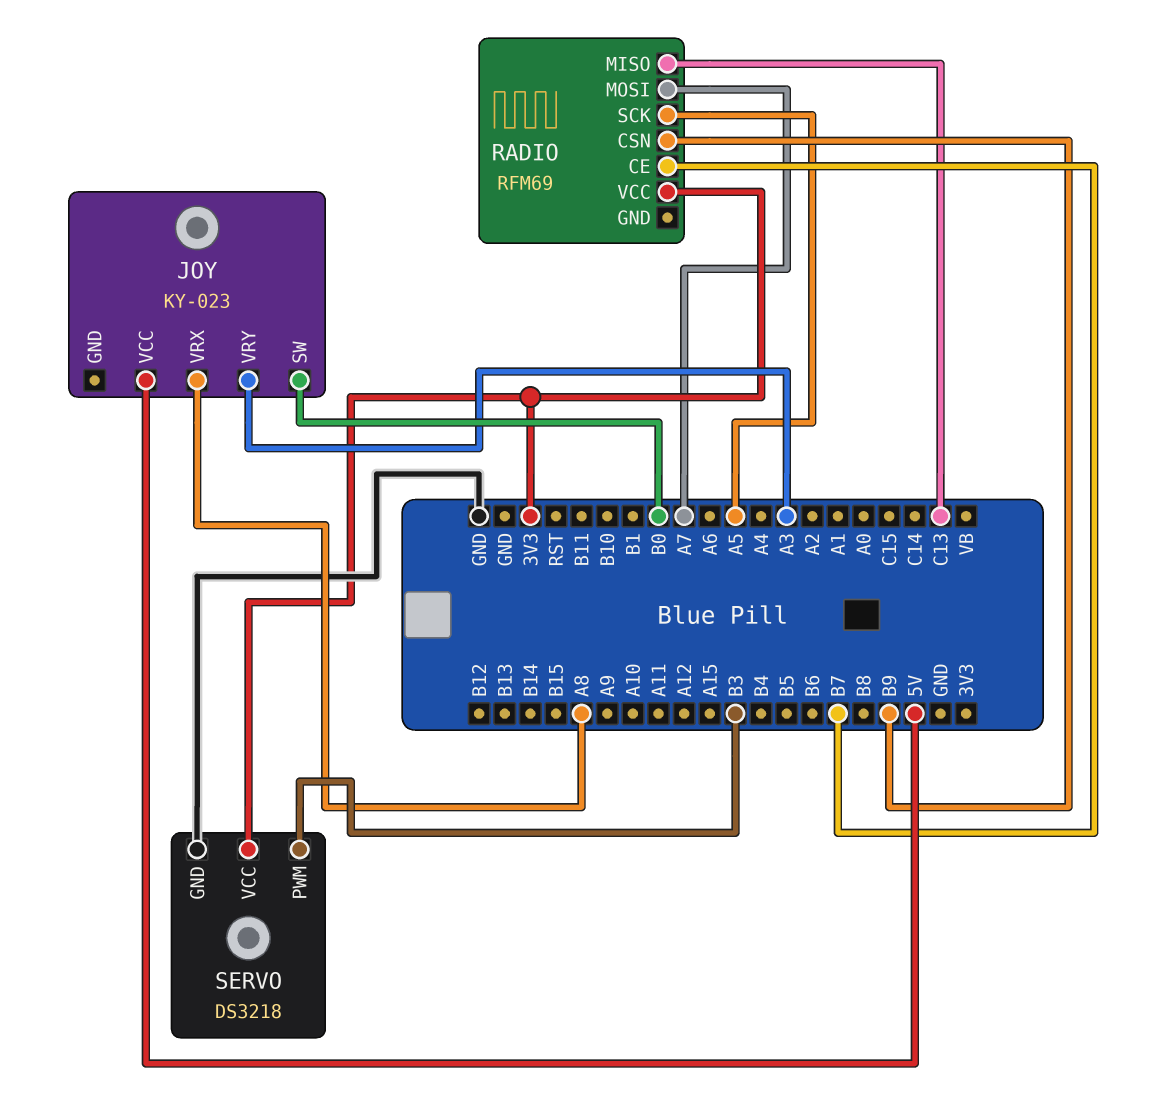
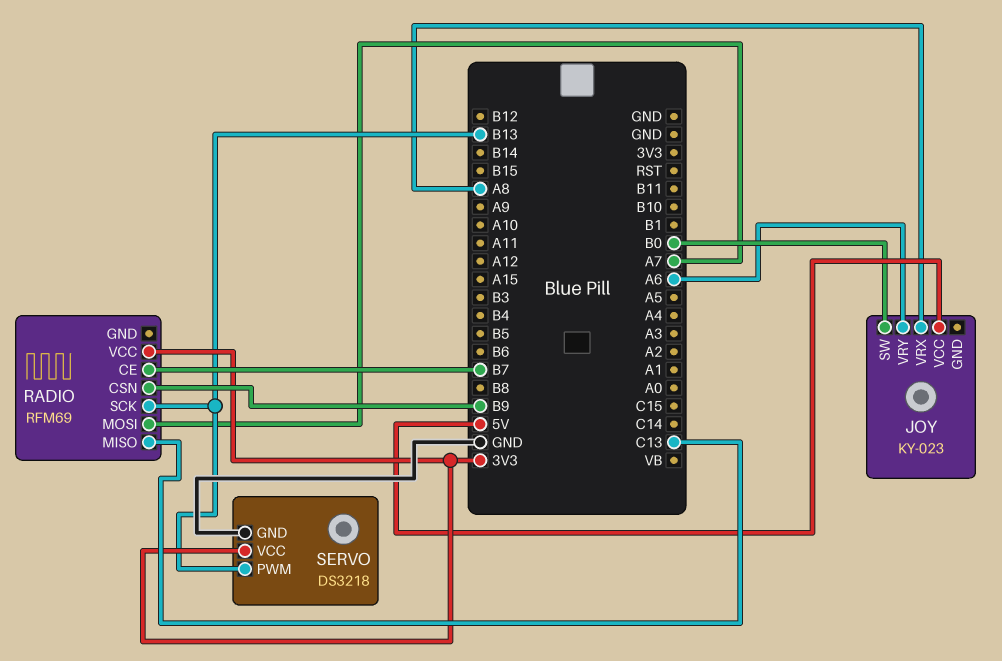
JOY pin VRY: A3 -> A6
RADIO pin SCK: A5 -> B13
SERVO pin PWM: B3 -> B13

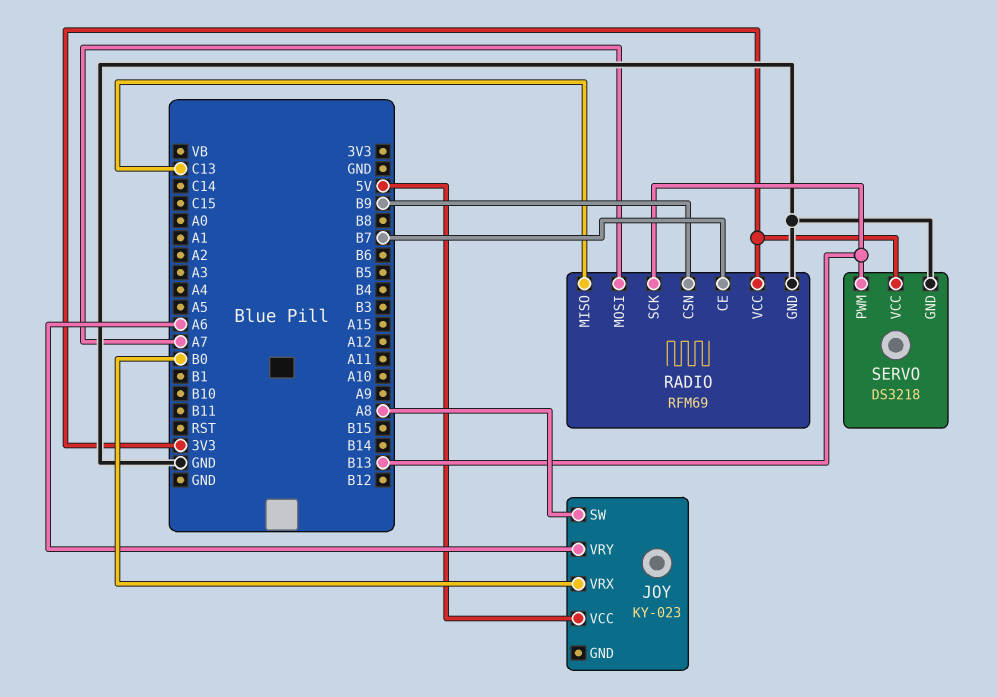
JOY pin SW: B0 -> A8
JOY pin VRX: A8 -> B0
RADIO pin GND: none -> GND

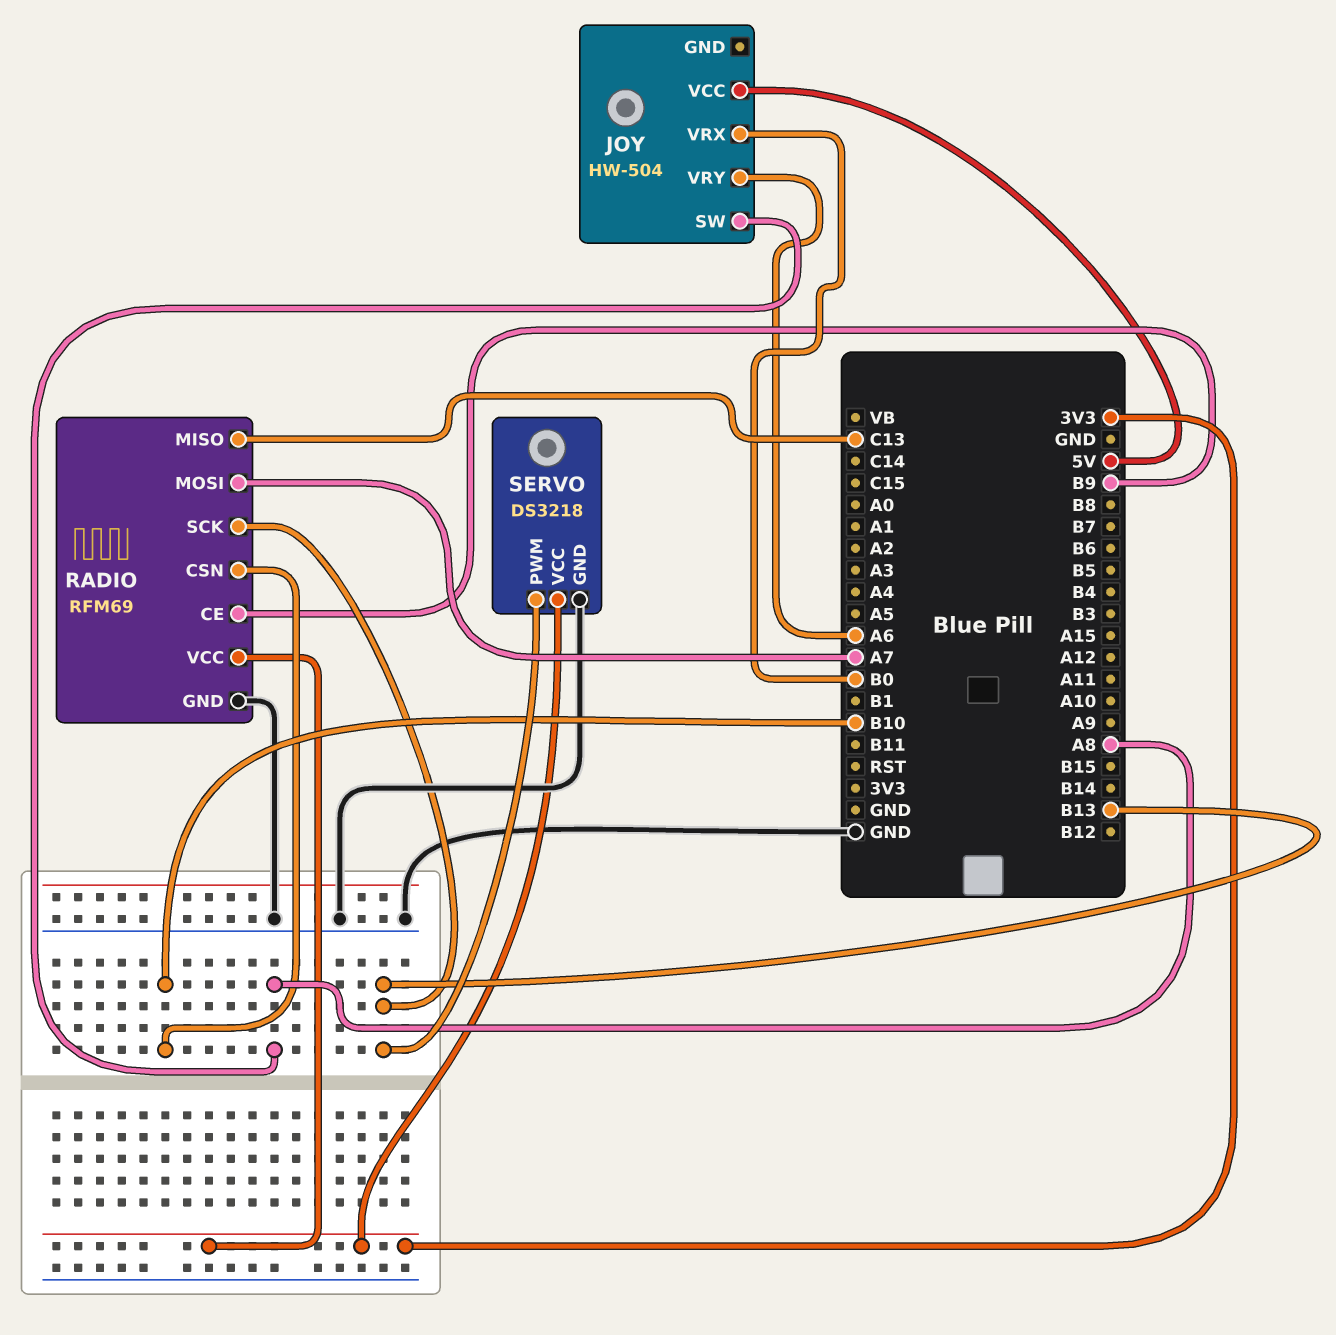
JOY: KY-023 -> HW-504
RADIO pin CE: B7 -> B9
RADIO pin CSN: B9 -> B10

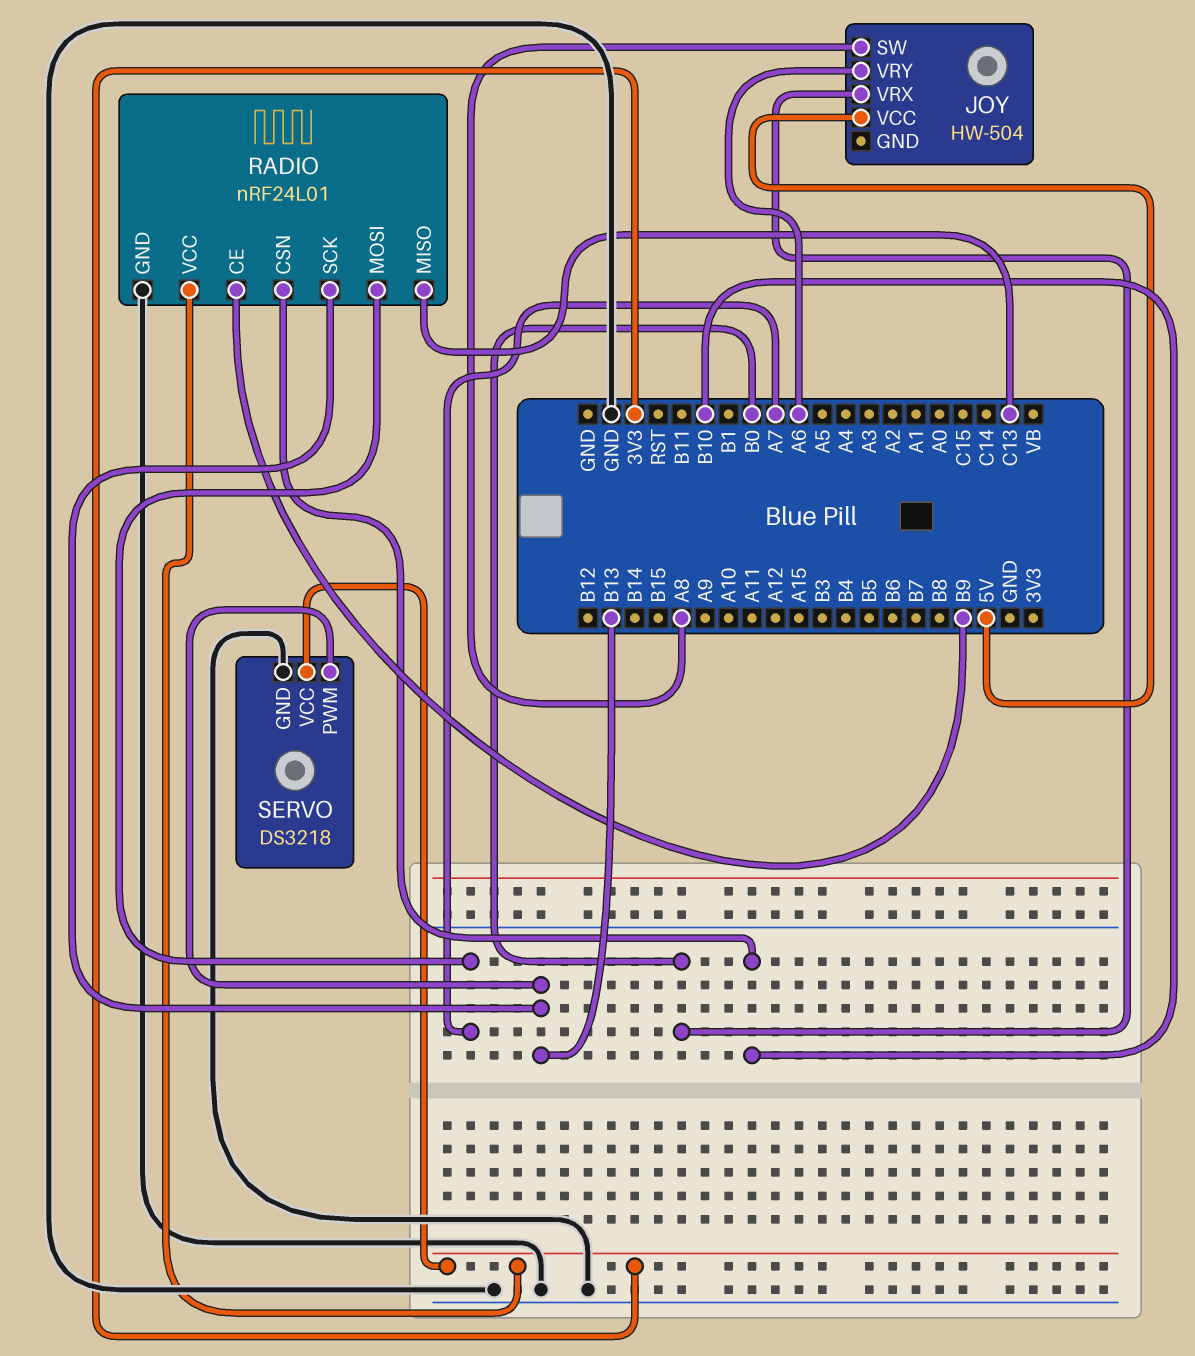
RADIO: RFM69 -> nRF24L01

